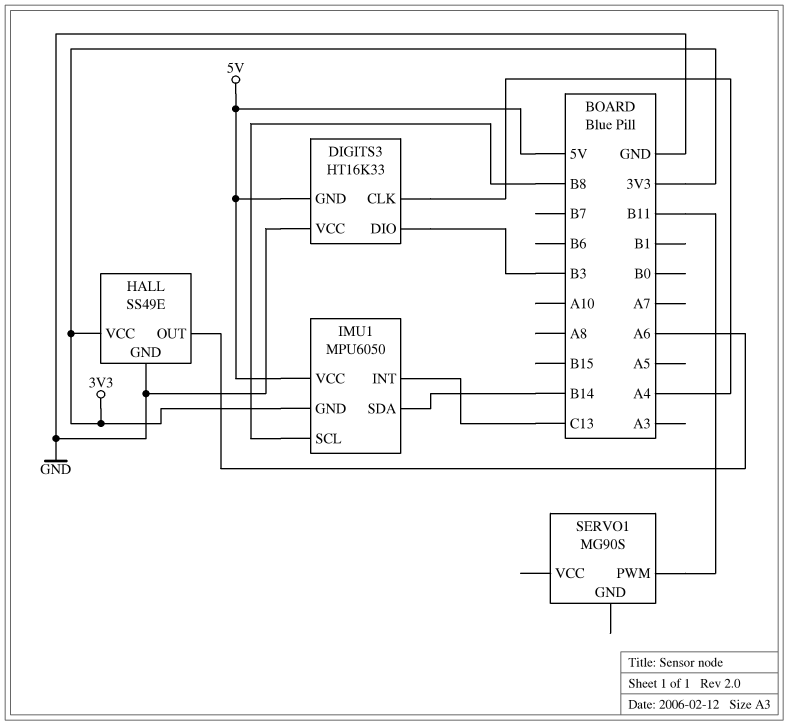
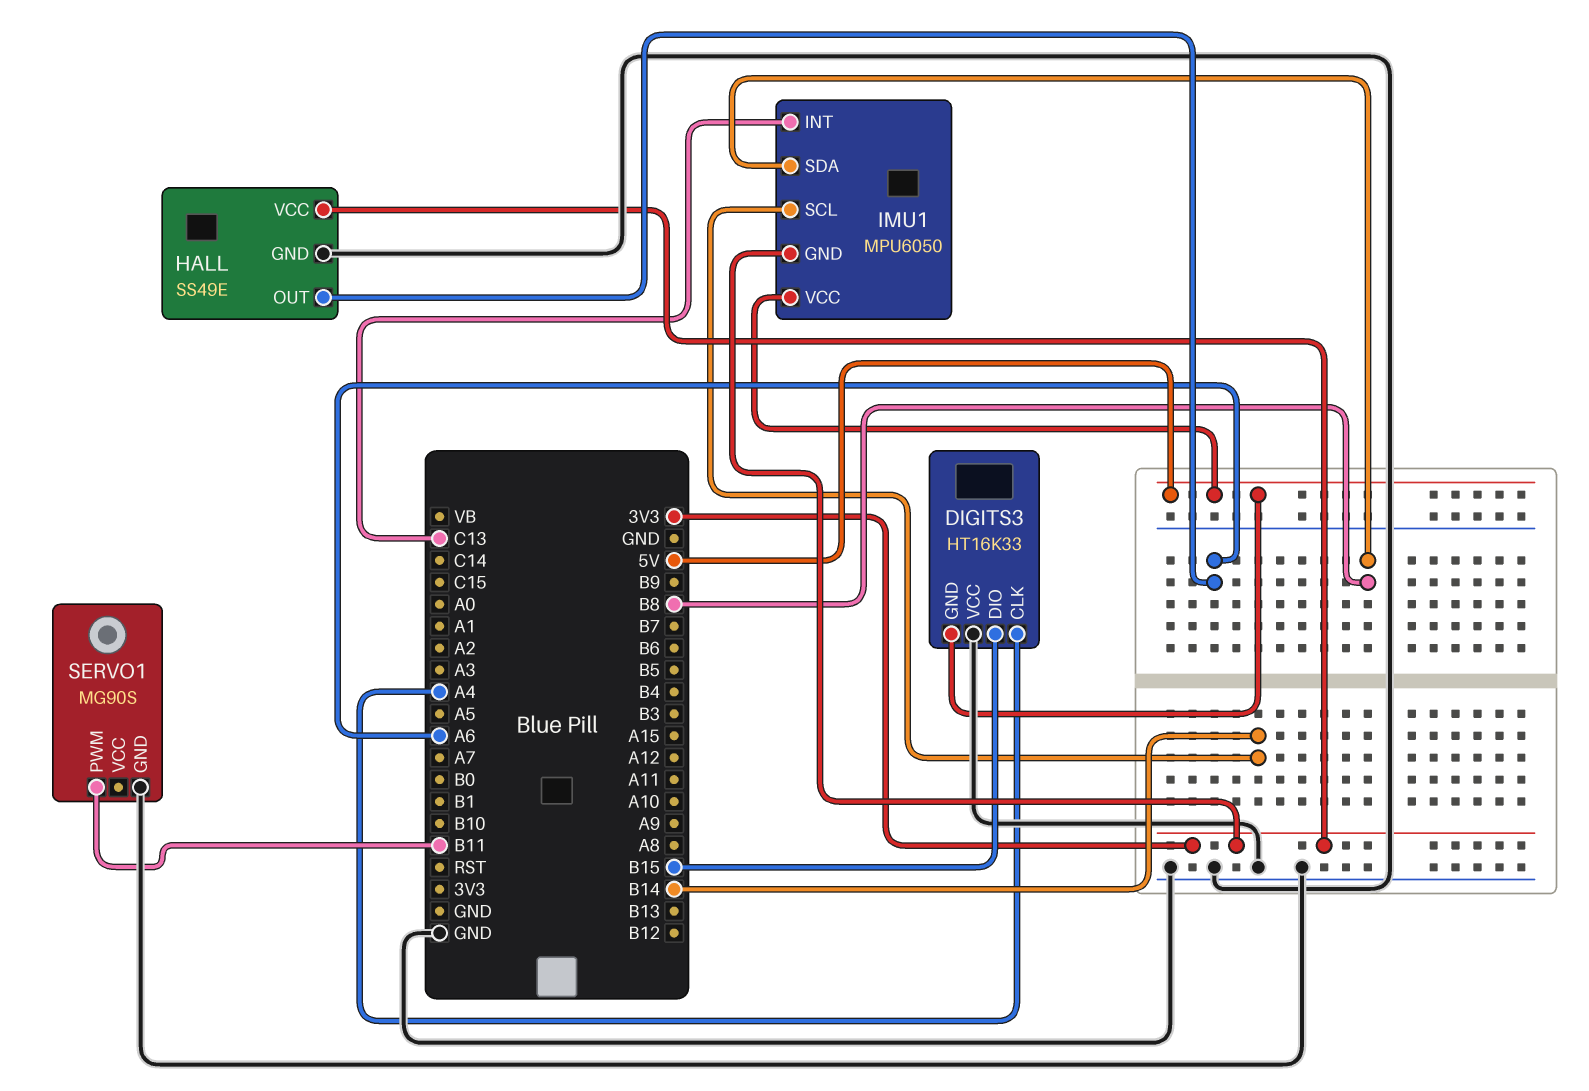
DIGITS3 pin DIO: B3 -> B15
IMU1 pin SCL: B8 -> B14
IMU1 pin SDA: B14 -> B8
SERVO1 pin GND: none -> GND

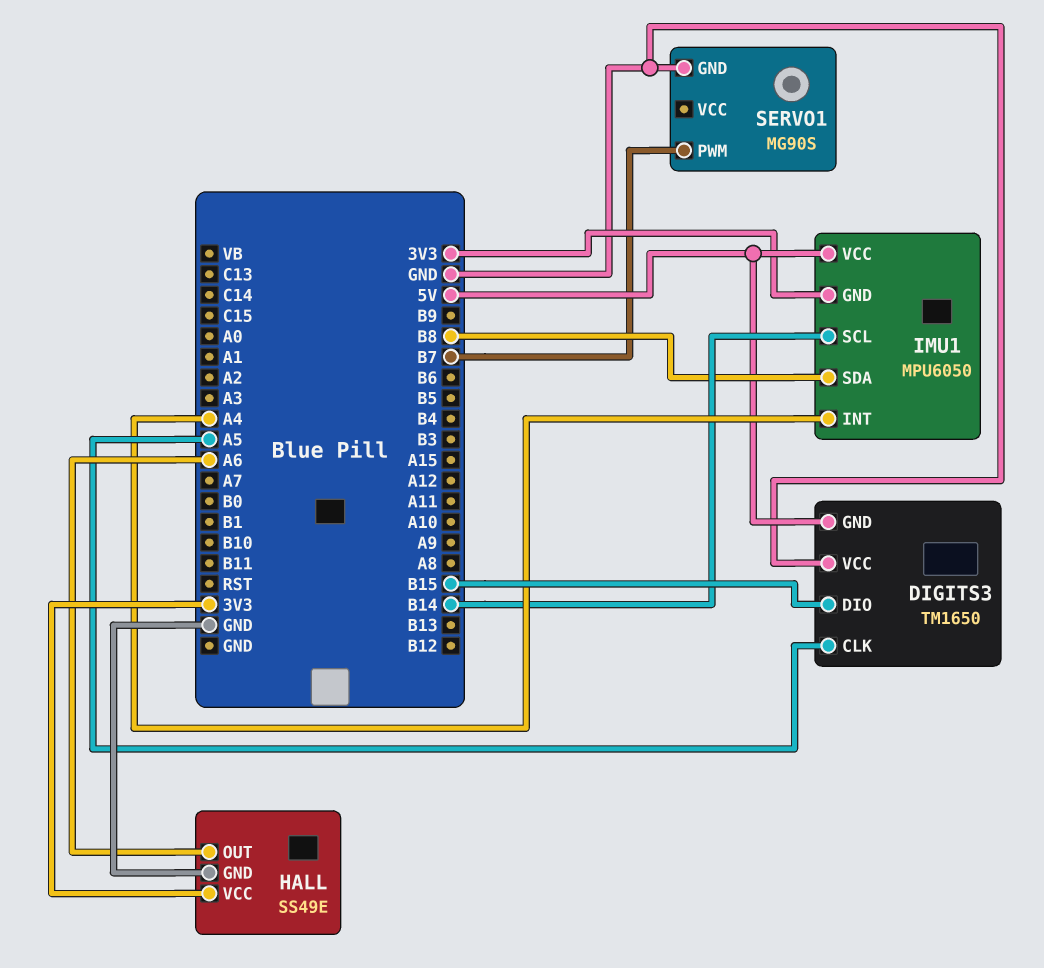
DIGITS3: HT16K33 -> TM1650
DIGITS3 pin CLK: A4 -> A5
IMU1 pin INT: C13 -> A4
SERVO1 pin PWM: B11 -> B7

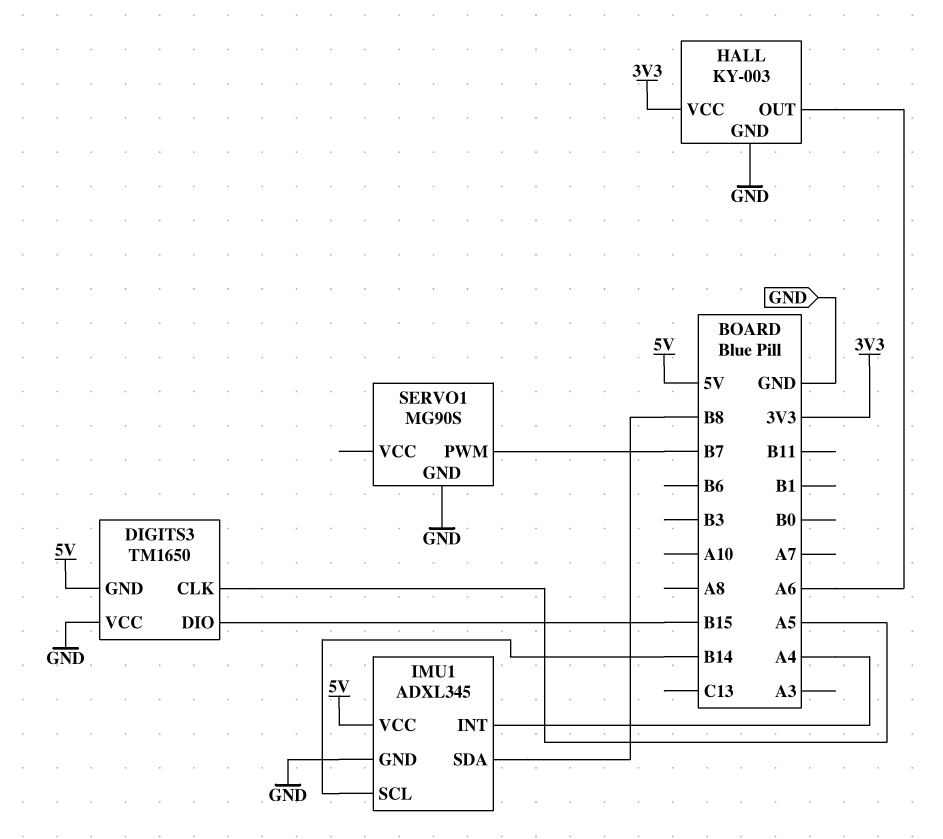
HALL: SS49E -> KY-003
IMU1: MPU6050 -> ADXL345
IMU1 pin GND: 3V3 -> GND

